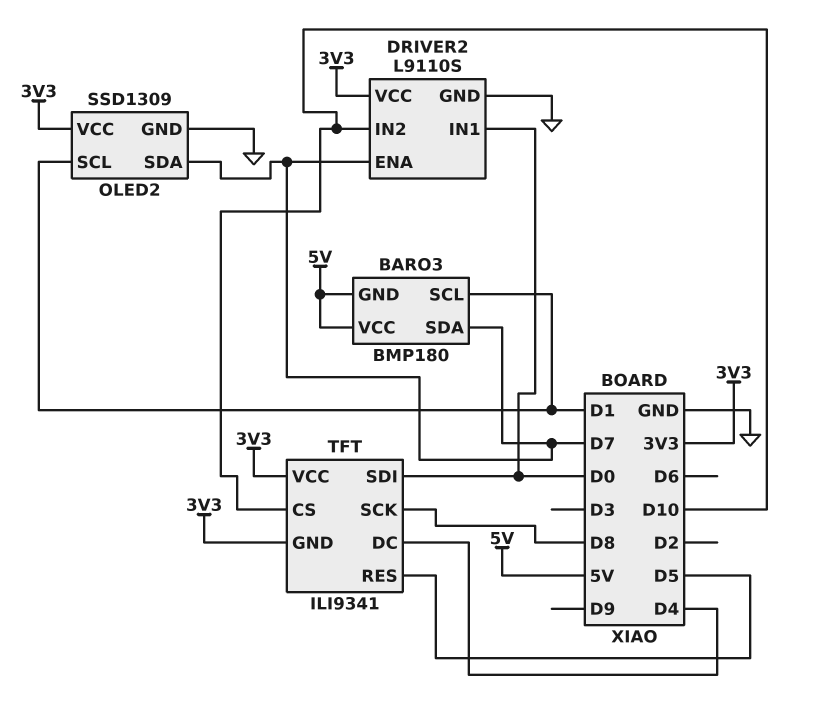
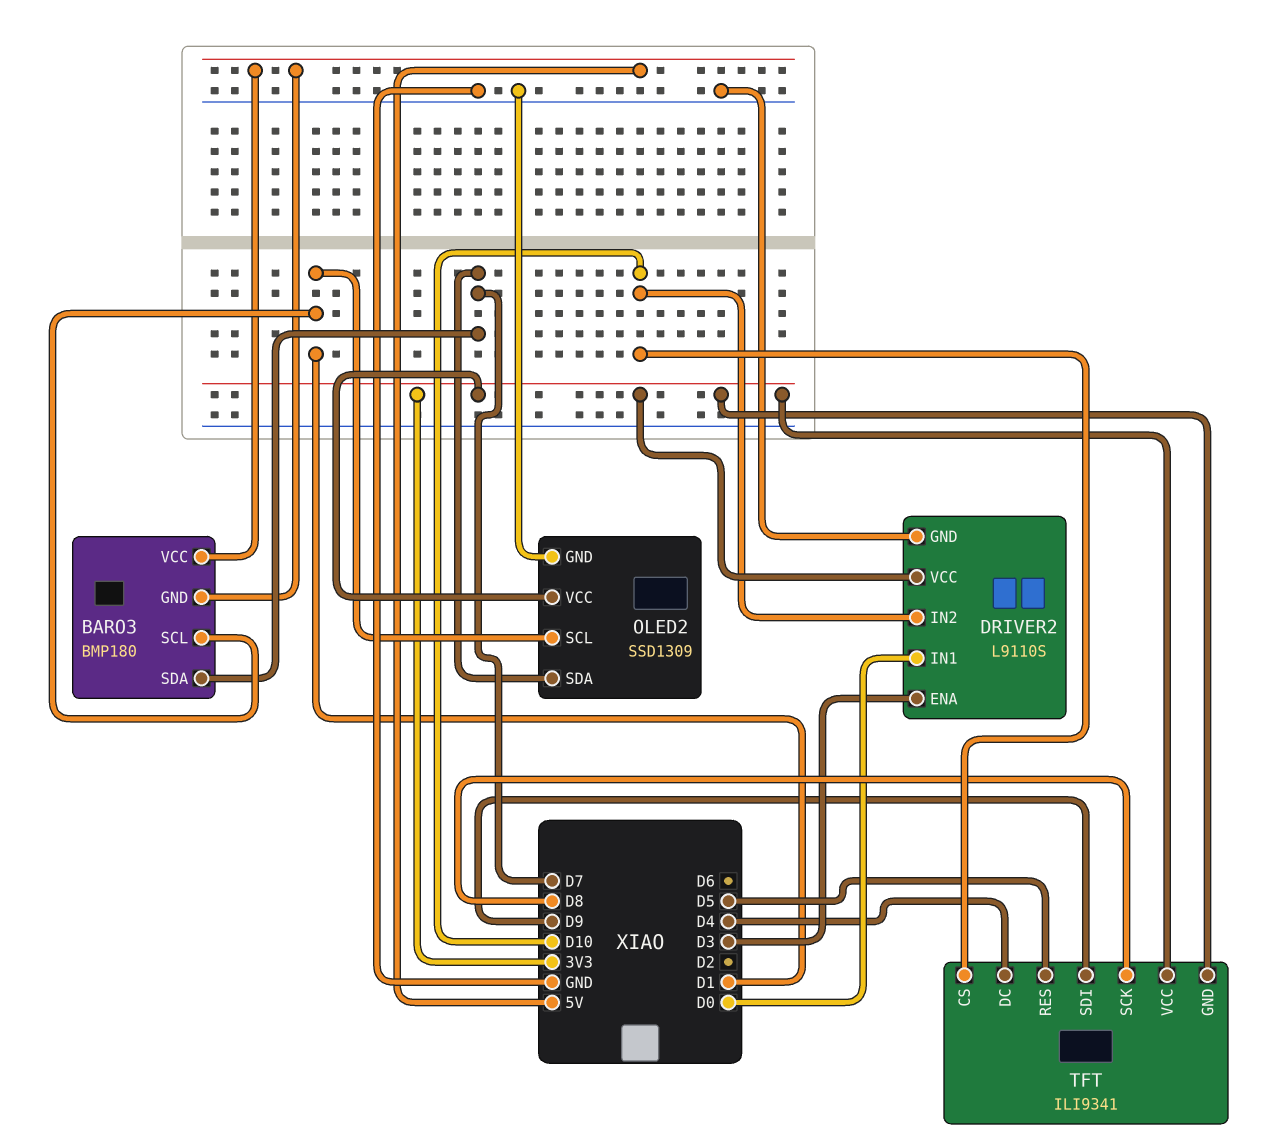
DRIVER2 pin ENA: D7 -> D3
TFT pin SDI: D0 -> D9

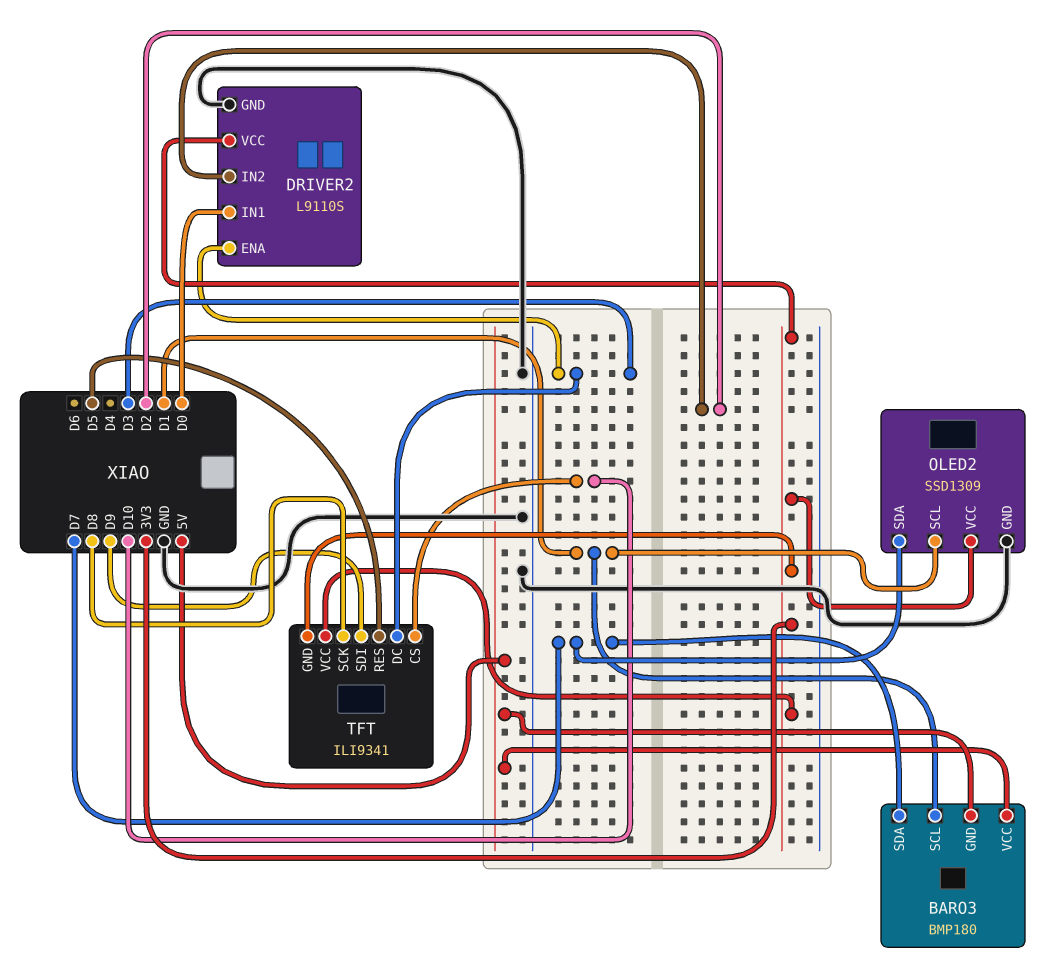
DRIVER2 pin IN2: D10 -> D2
TFT pin DC: D4 -> D3

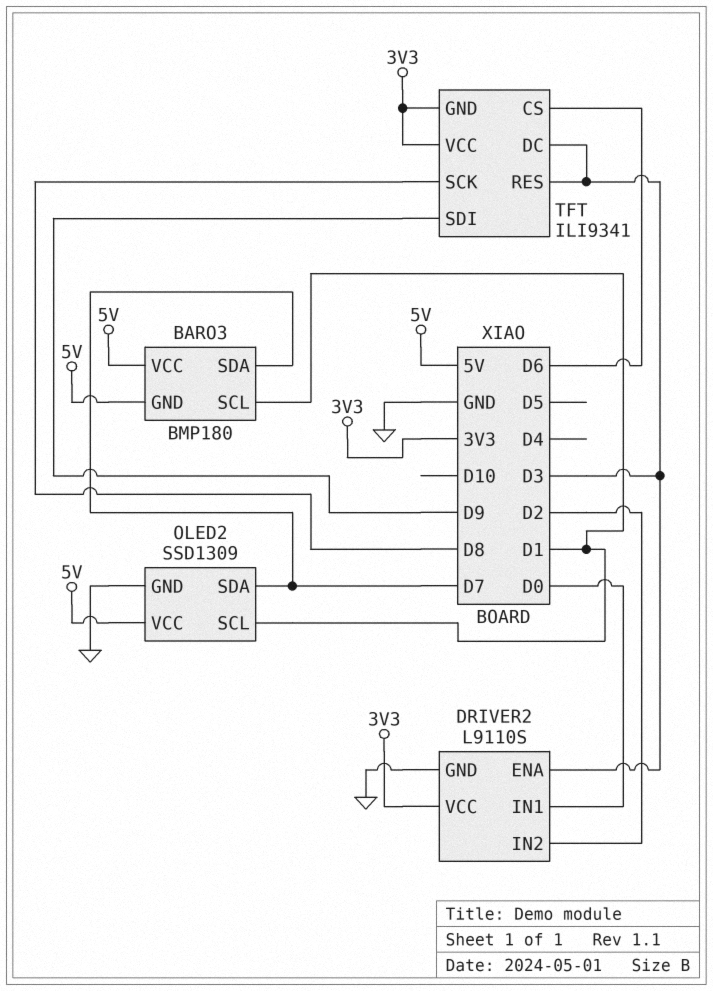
OLED2 pin VCC: 3V3 -> 5V
TFT pin CS: D10 -> D6
TFT pin RES: D5 -> D3

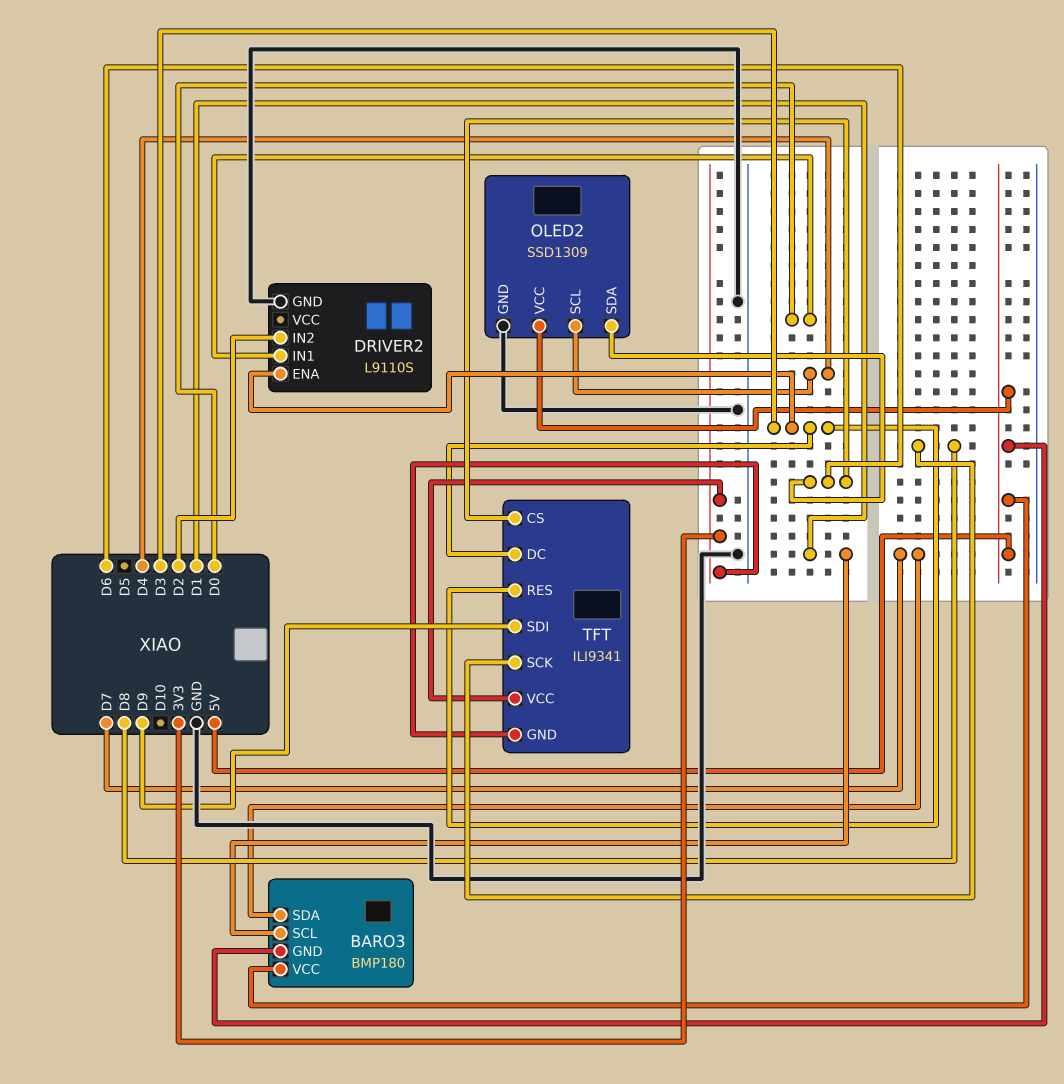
DRIVER2 pin VCC: 3V3 -> none
OLED2 pin SCL: D1 -> D4
OLED2 pin SDA: D7 -> D6

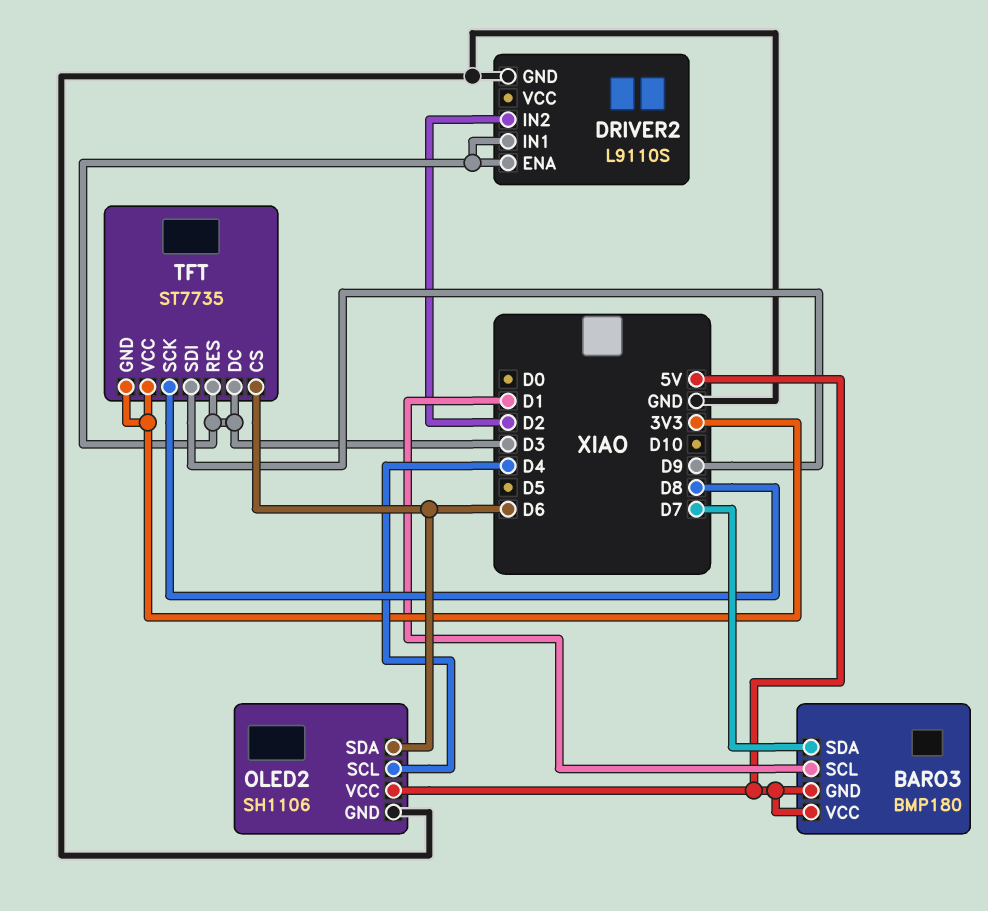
DRIVER2 pin IN1: D0 -> D3
OLED2: SSD1309 -> SH1106
TFT: ILI9341 -> ST7735

